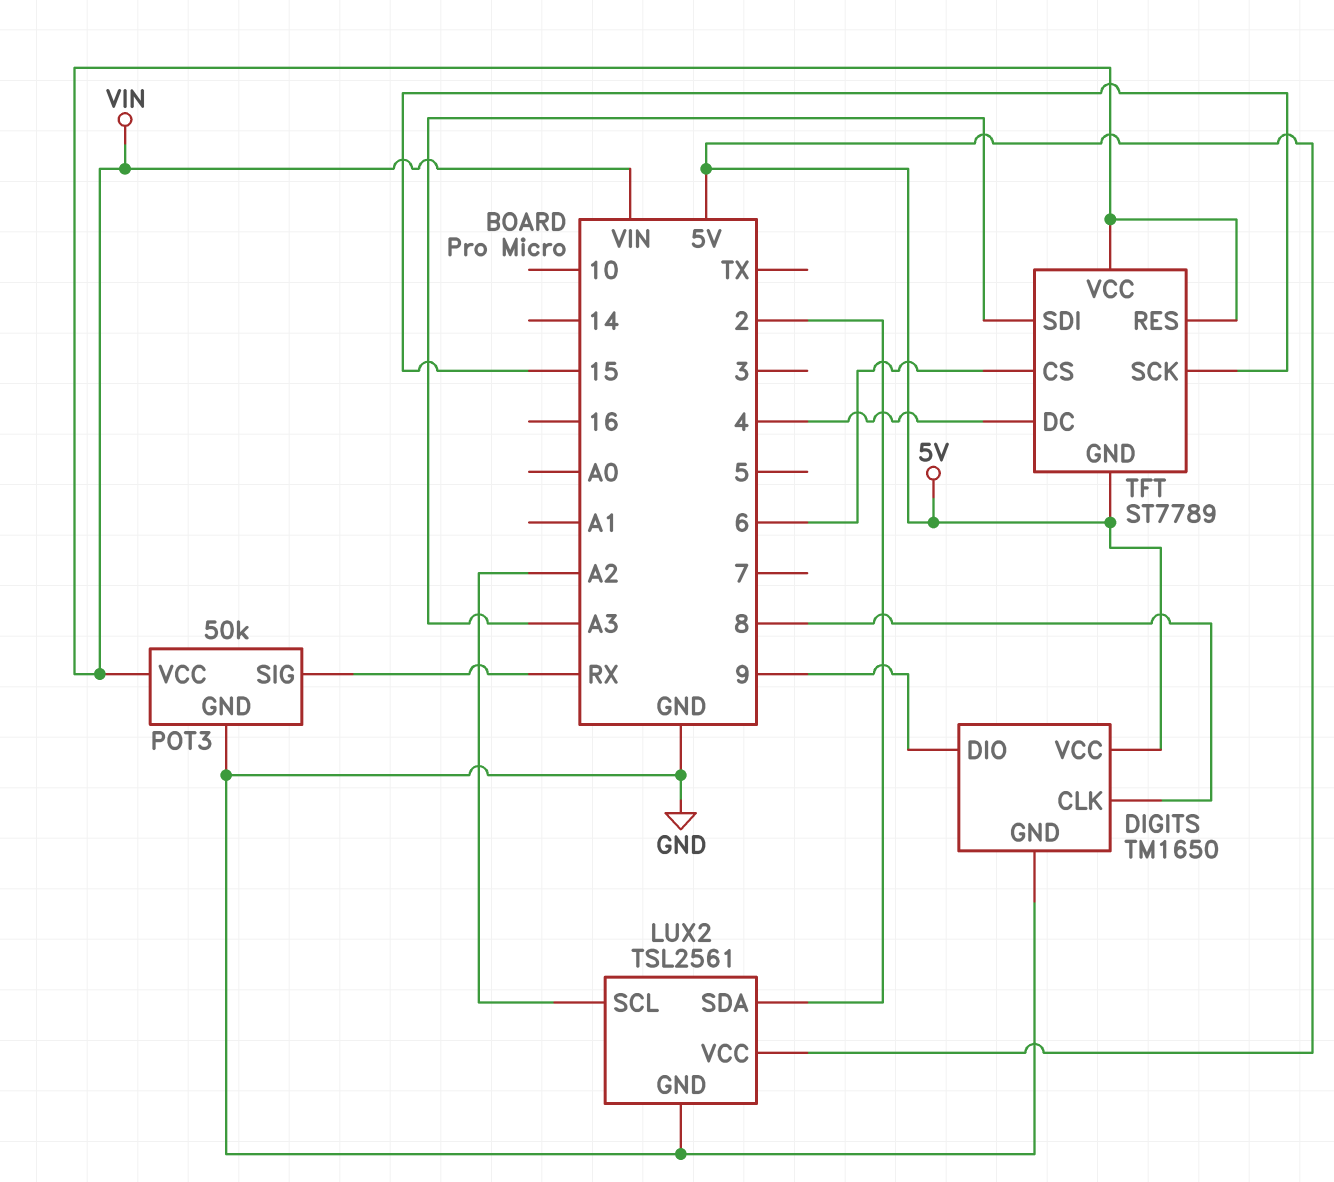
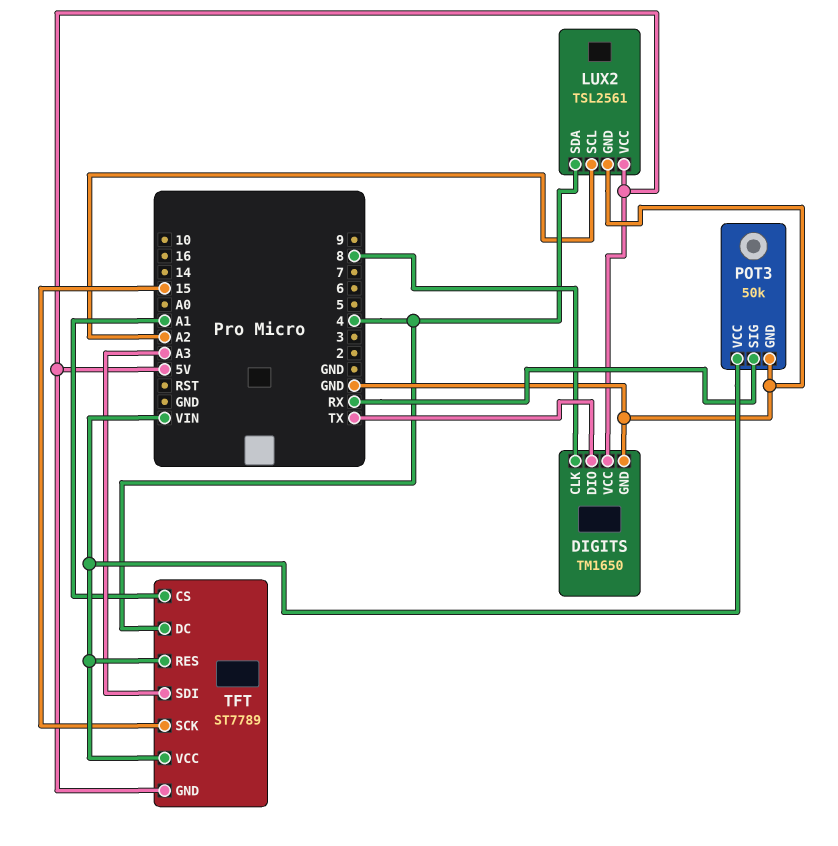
DIGITS pin DIO: 9 -> TX
LUX2 pin SDA: 2 -> 4
TFT pin CS: 6 -> A1

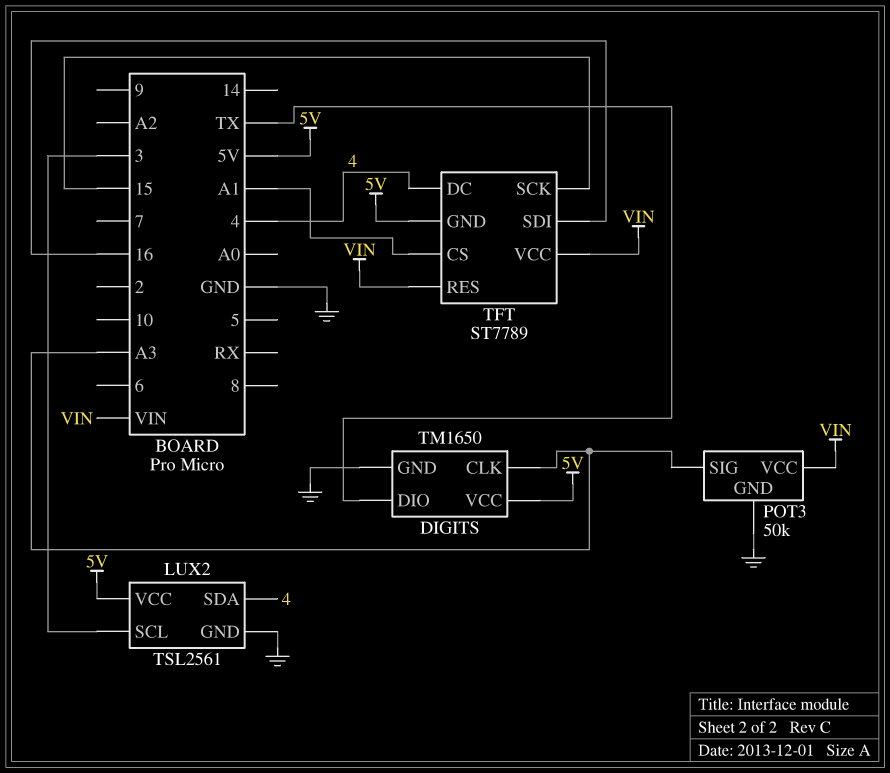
DIGITS pin CLK: 8 -> A3
LUX2 pin SCL: A2 -> 3
POT3 pin SIG: RX -> A3
TFT pin SDI: A3 -> 16

